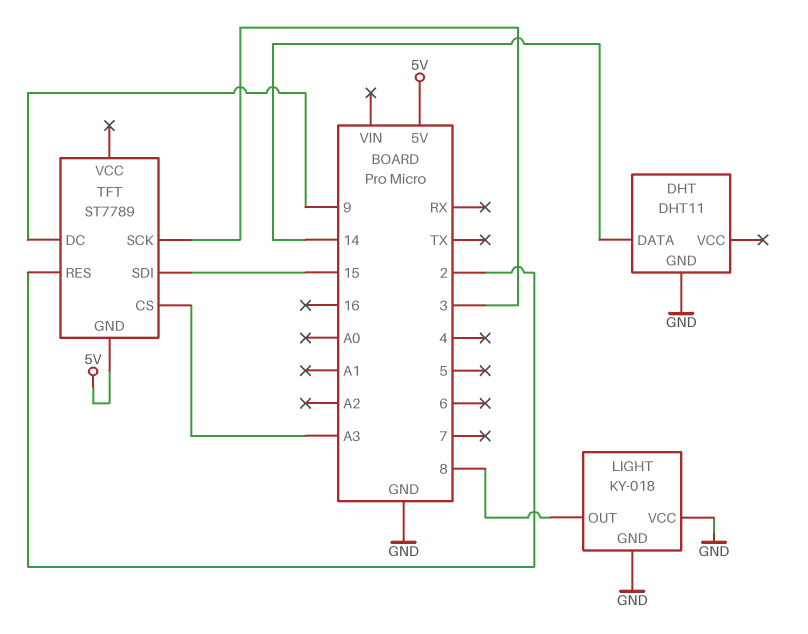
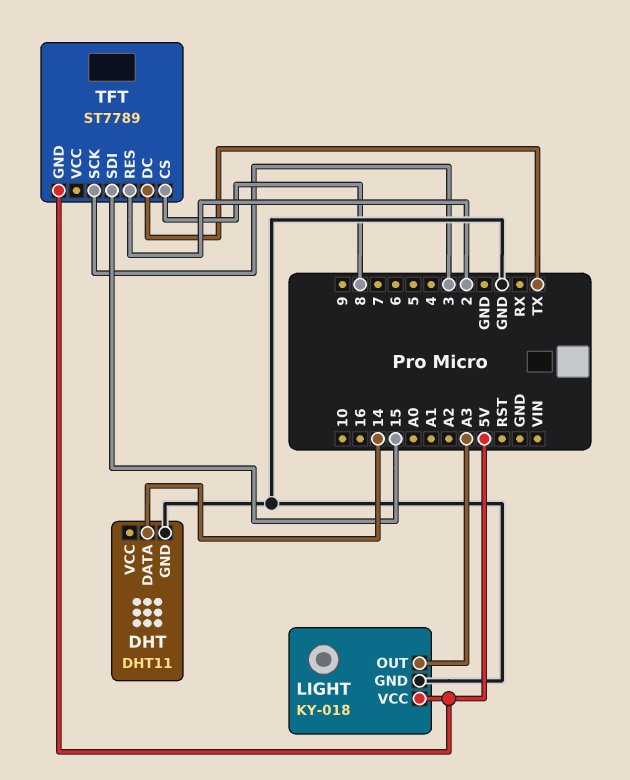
LIGHT pin OUT: 8 -> A3
LIGHT pin VCC: GND -> 5V
TFT pin CS: A3 -> 8
TFT pin DC: 9 -> TX

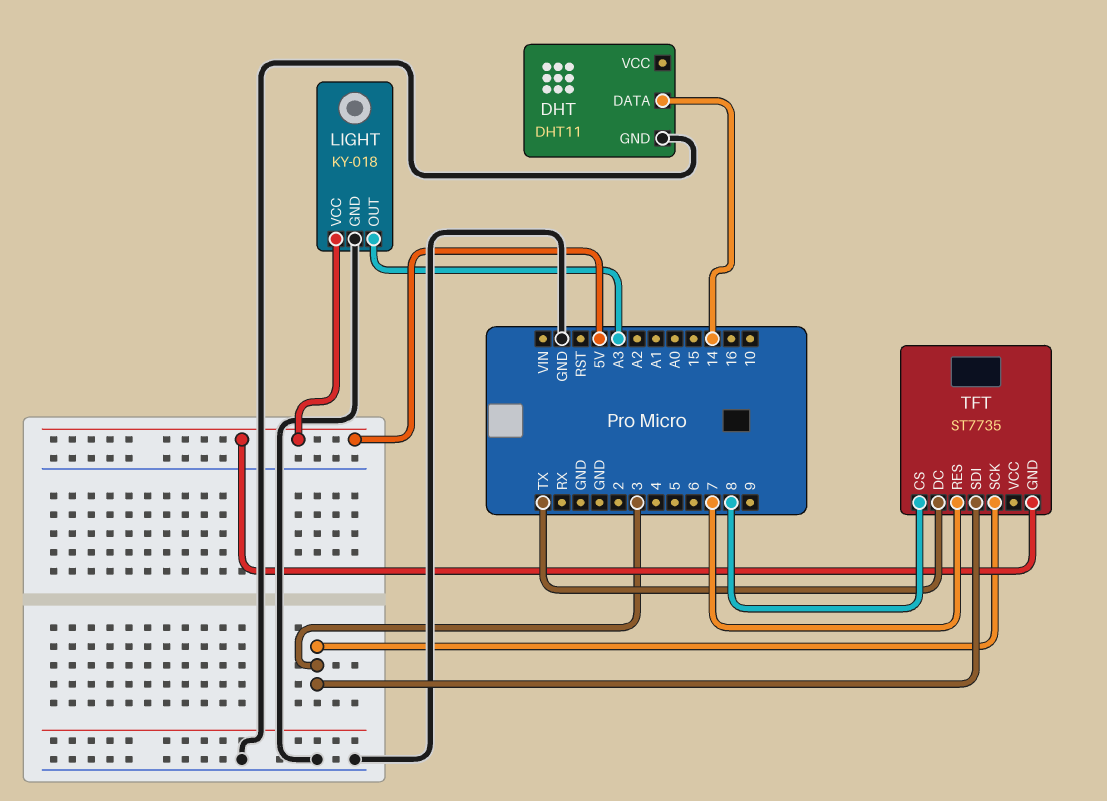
TFT: ST7789 -> ST7735
TFT pin RES: 2 -> 7
TFT pin SDI: 15 -> 3

